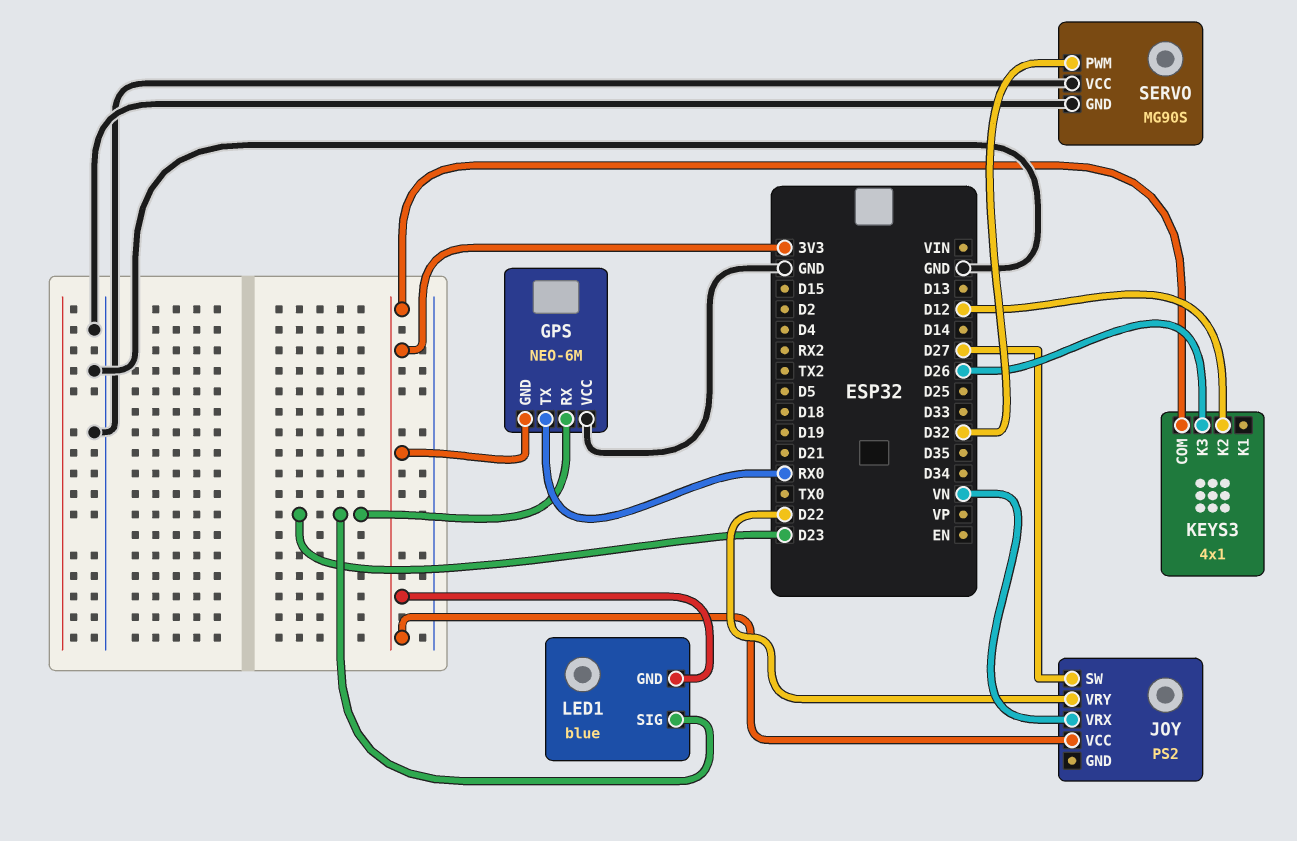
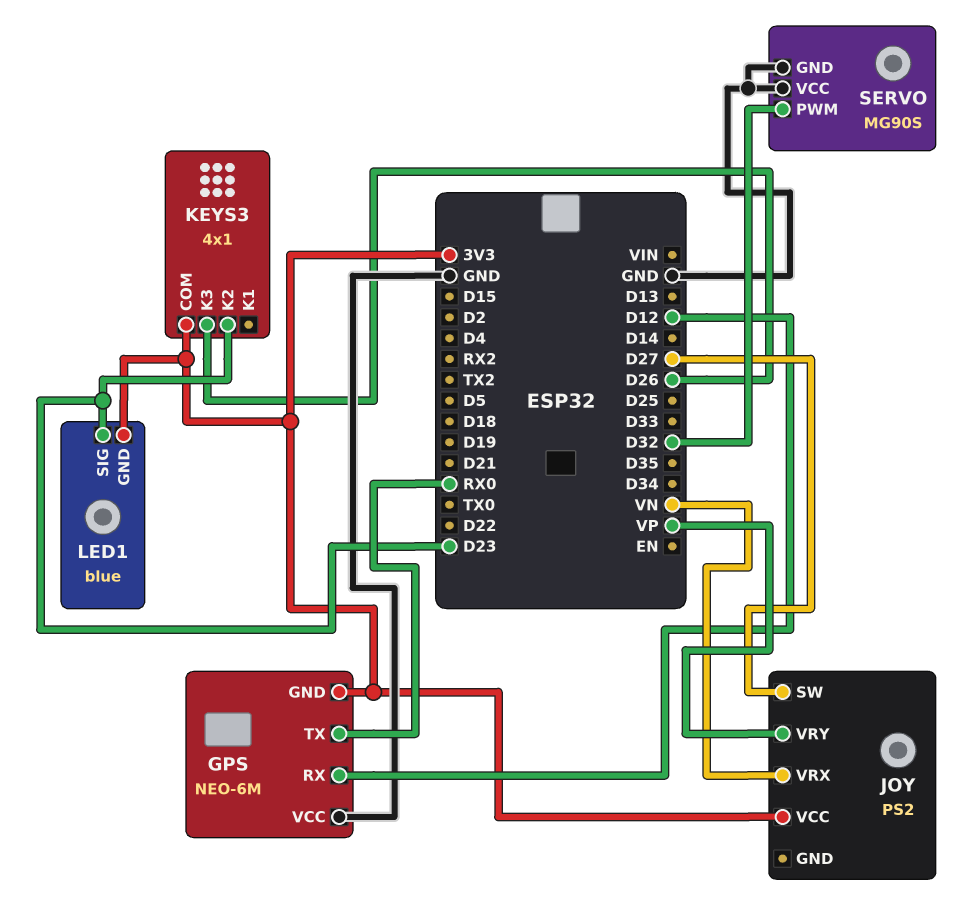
GPS pin RX: D23 -> D12
JOY pin VRY: D22 -> VP
KEYS3 pin K2: D12 -> D23

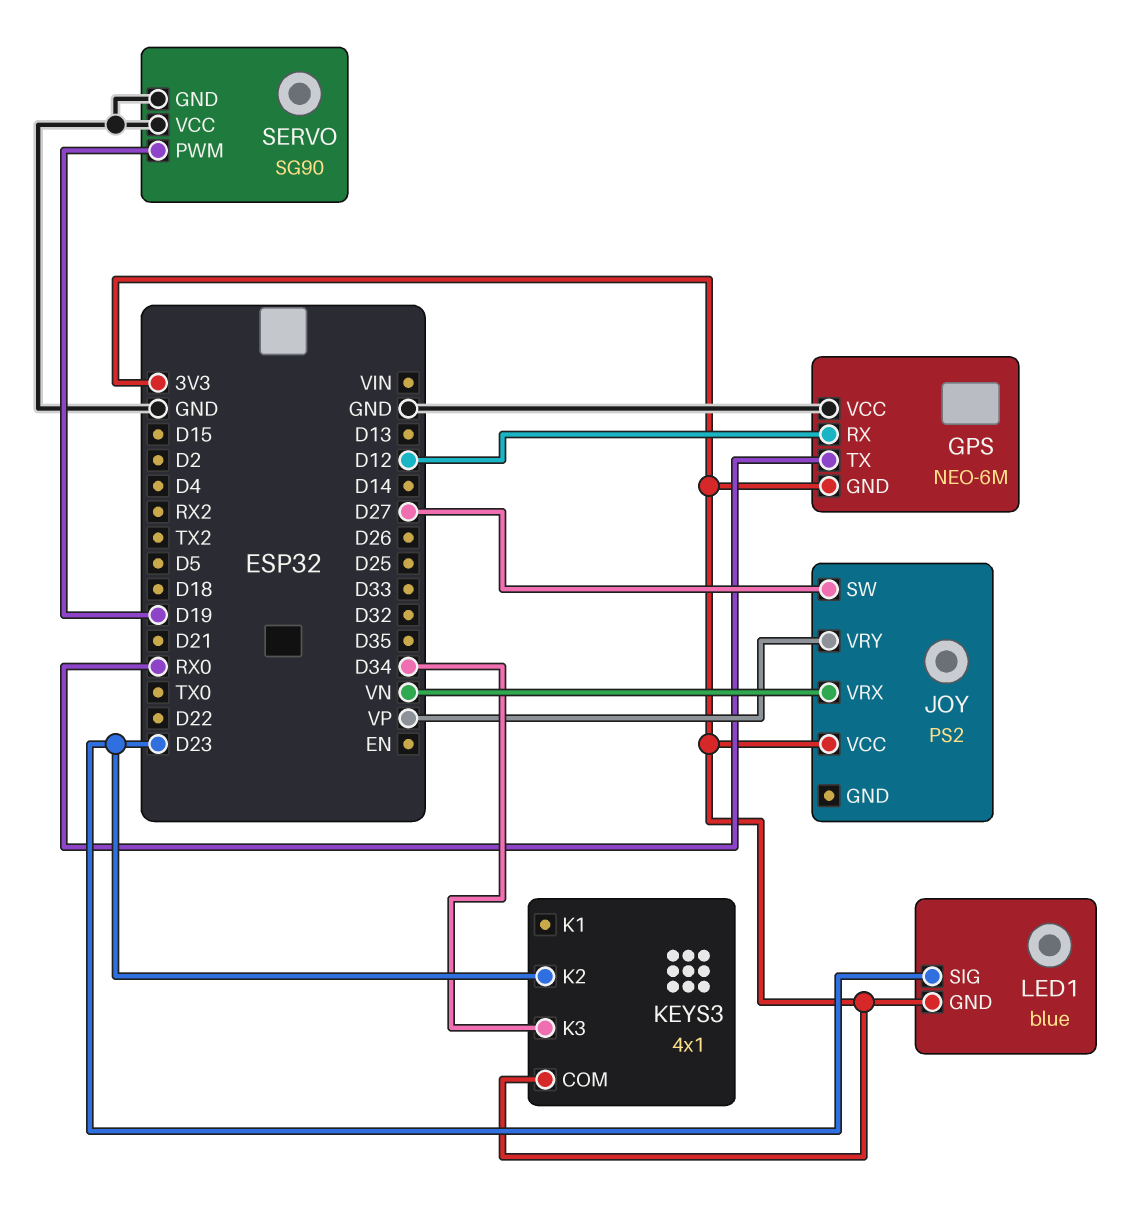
KEYS3 pin K3: D26 -> D34
SERVO: MG90S -> SG90
SERVO pin PWM: D32 -> D19

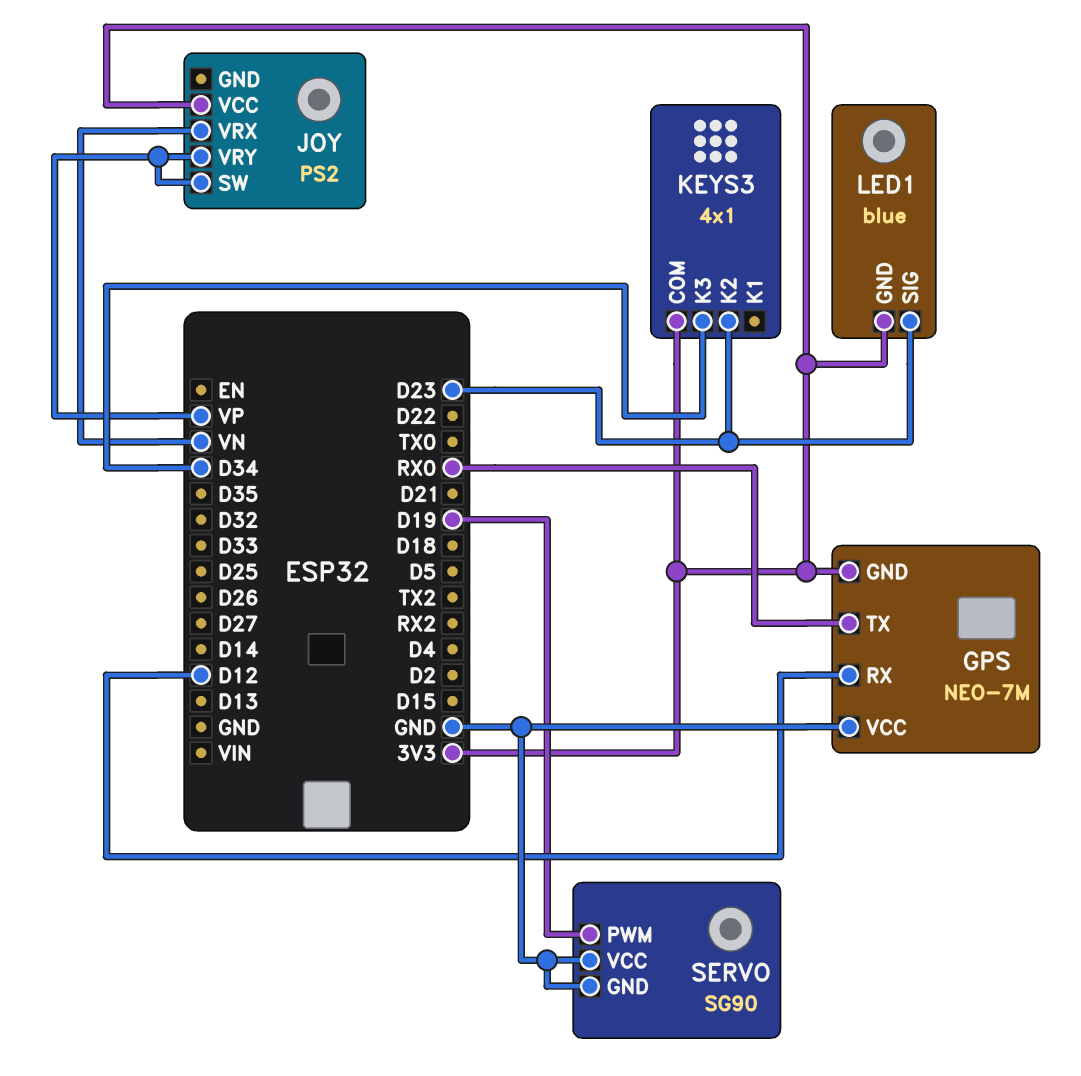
GPS: NEO-6M -> NEO-7M
JOY pin SW: D27 -> VP

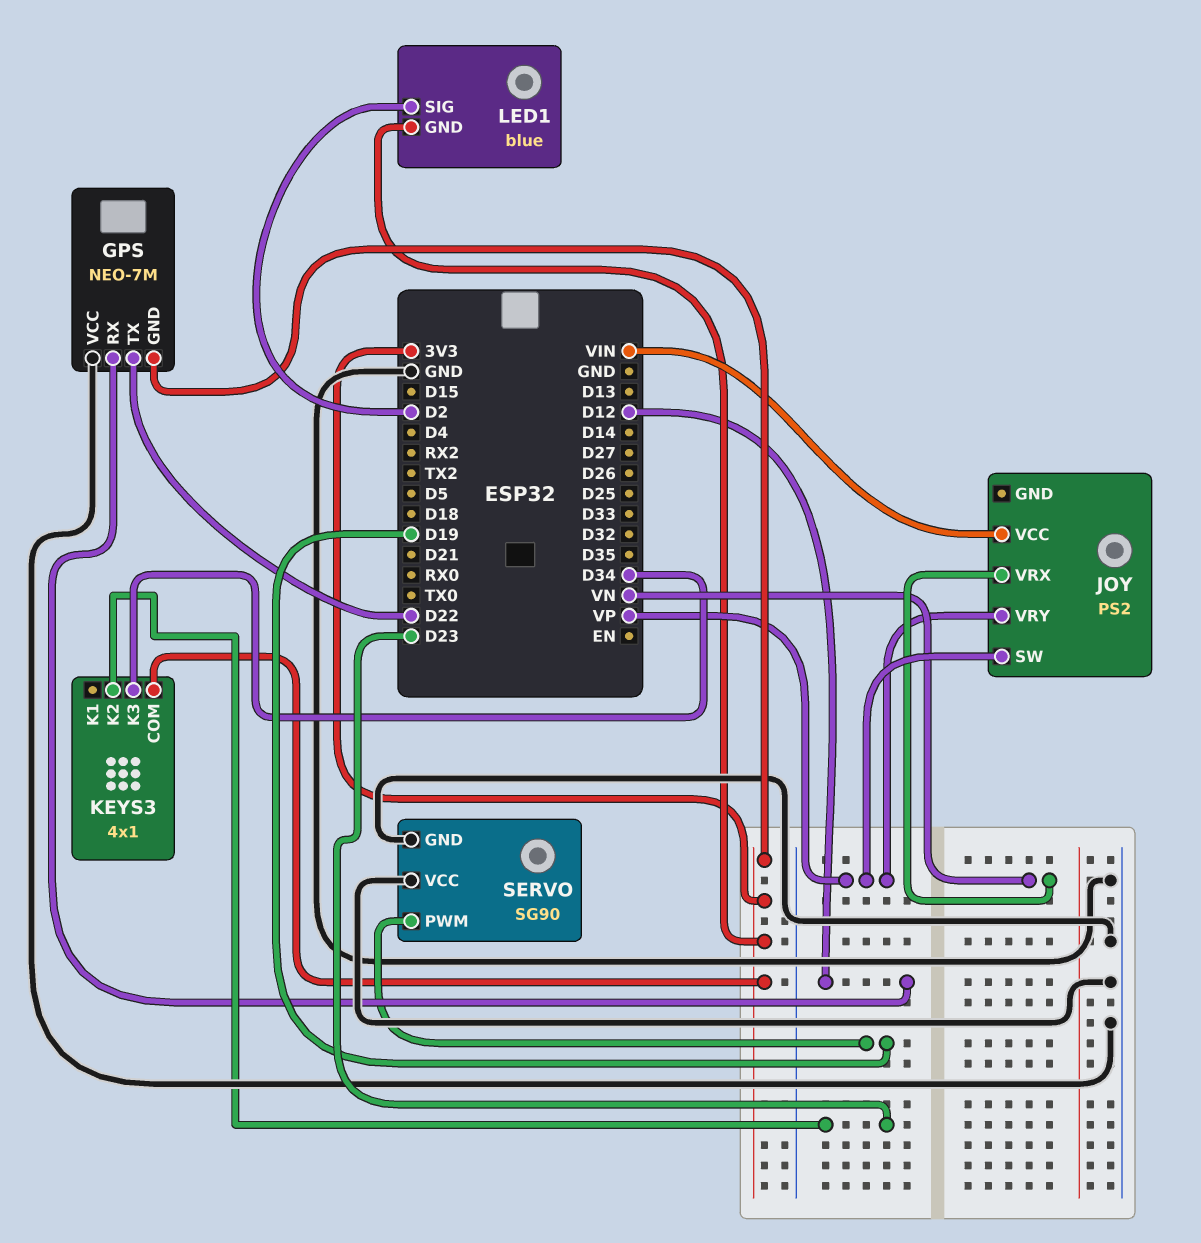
GPS pin TX: RX0 -> D22
JOY pin VCC: 3V3 -> VIN
LED1 pin SIG: D23 -> D2

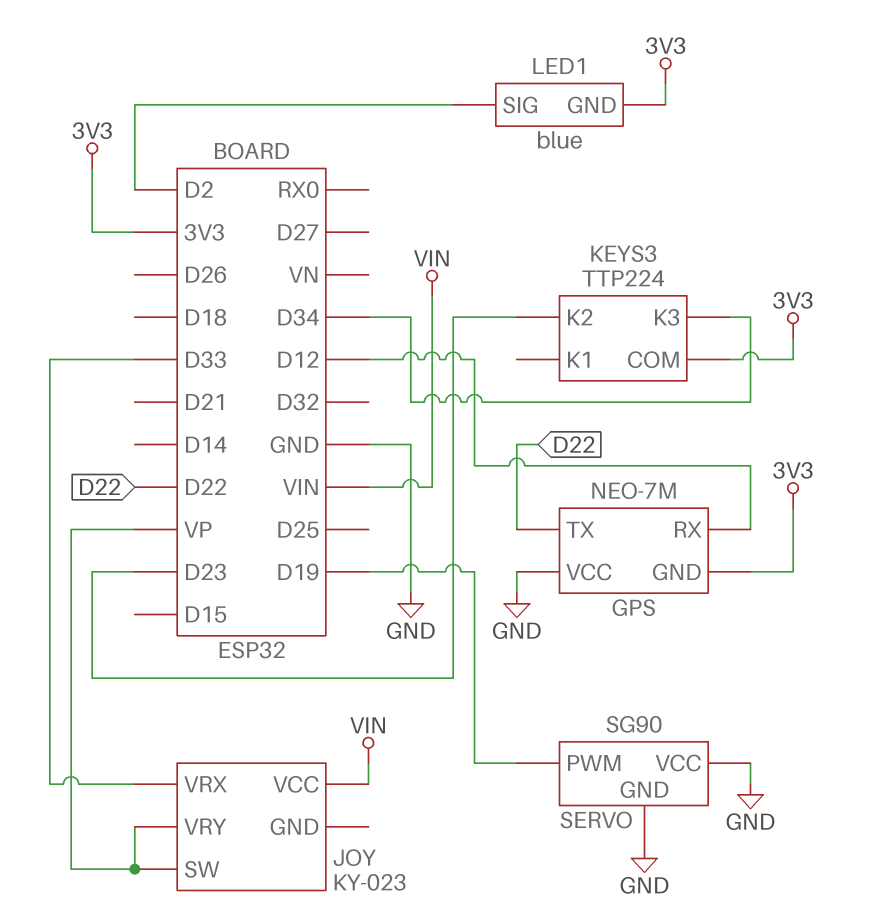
JOY: PS2 -> KY-023
JOY pin VRX: VN -> D33
KEYS3: 4x1 -> TTP224

